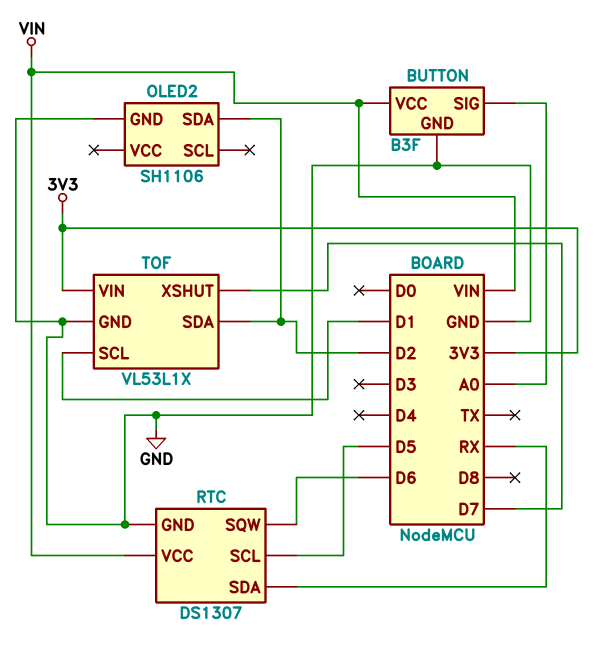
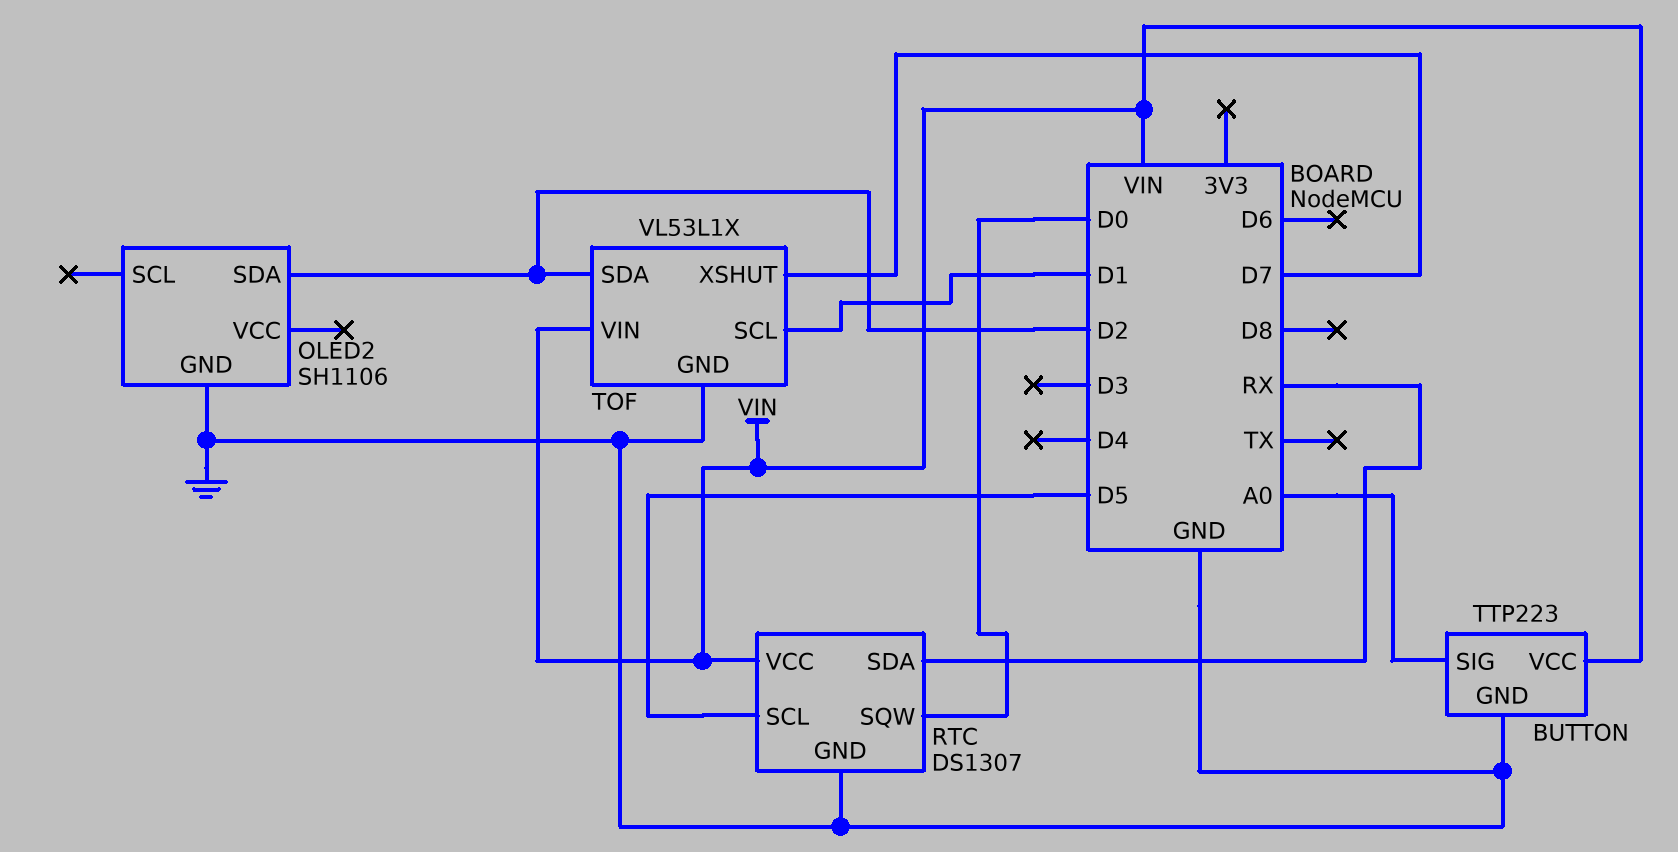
BUTTON: B3F -> TTP223
RTC pin SQW: D6 -> D0
TOF pin VIN: 3V3 -> VIN

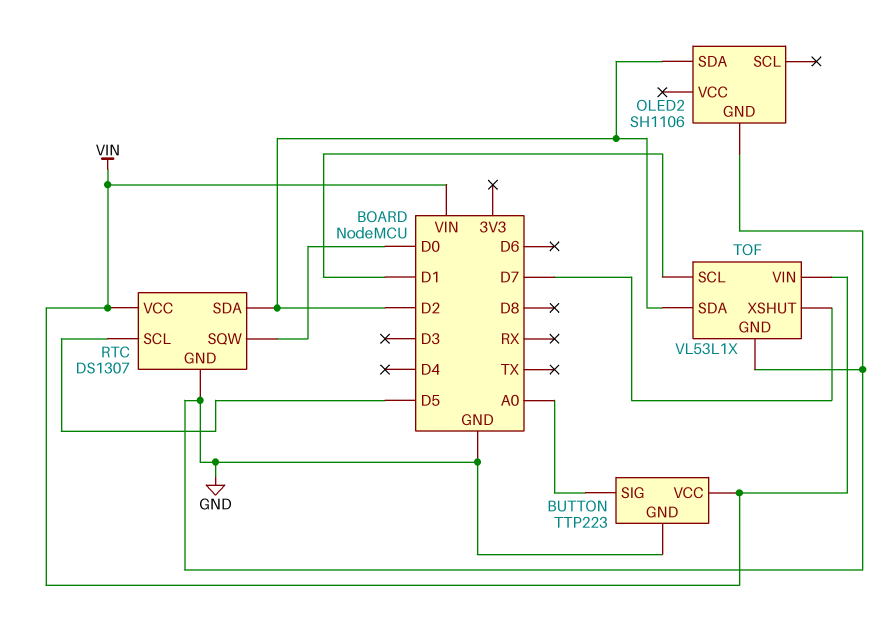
RTC pin SDA: RX -> D2

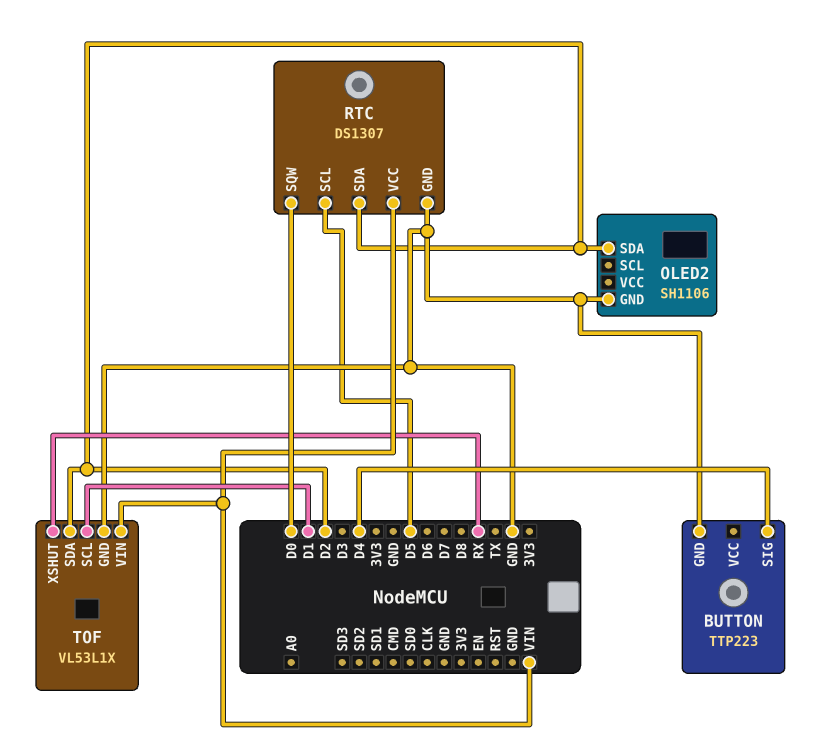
BUTTON pin SIG: A0 -> D4
BUTTON pin VCC: VIN -> none
TOF pin XSHUT: D7 -> RX

